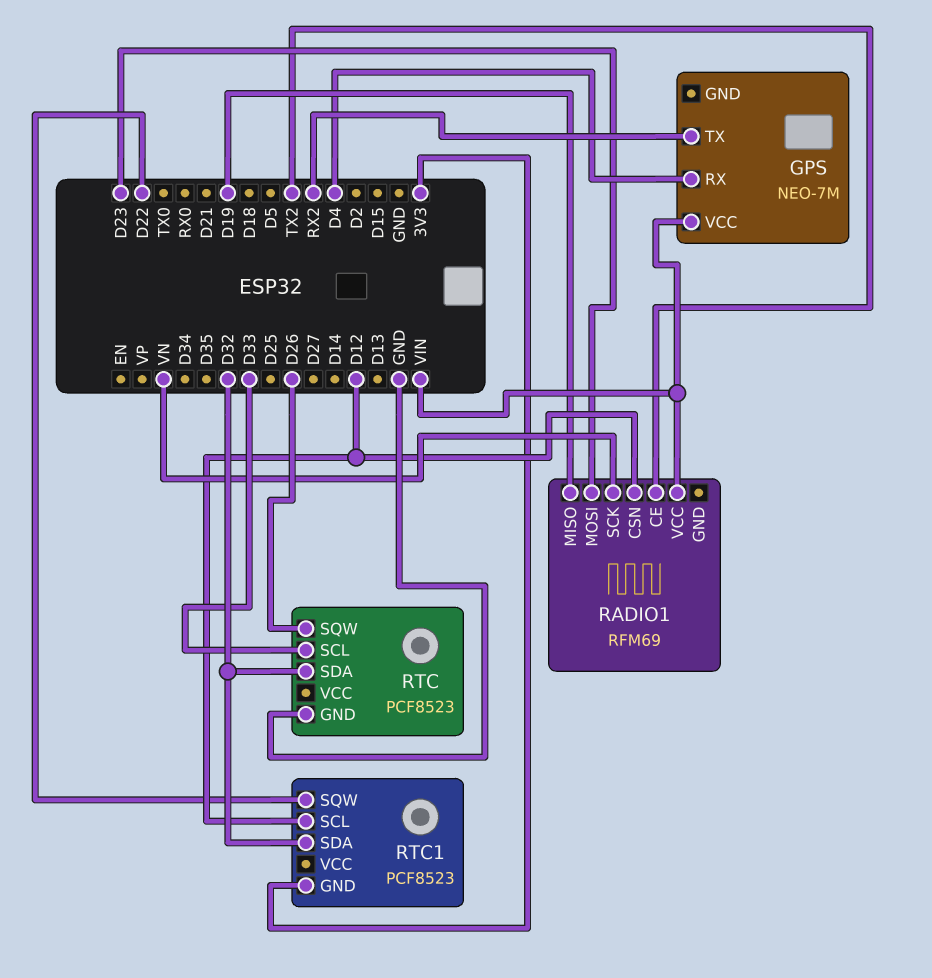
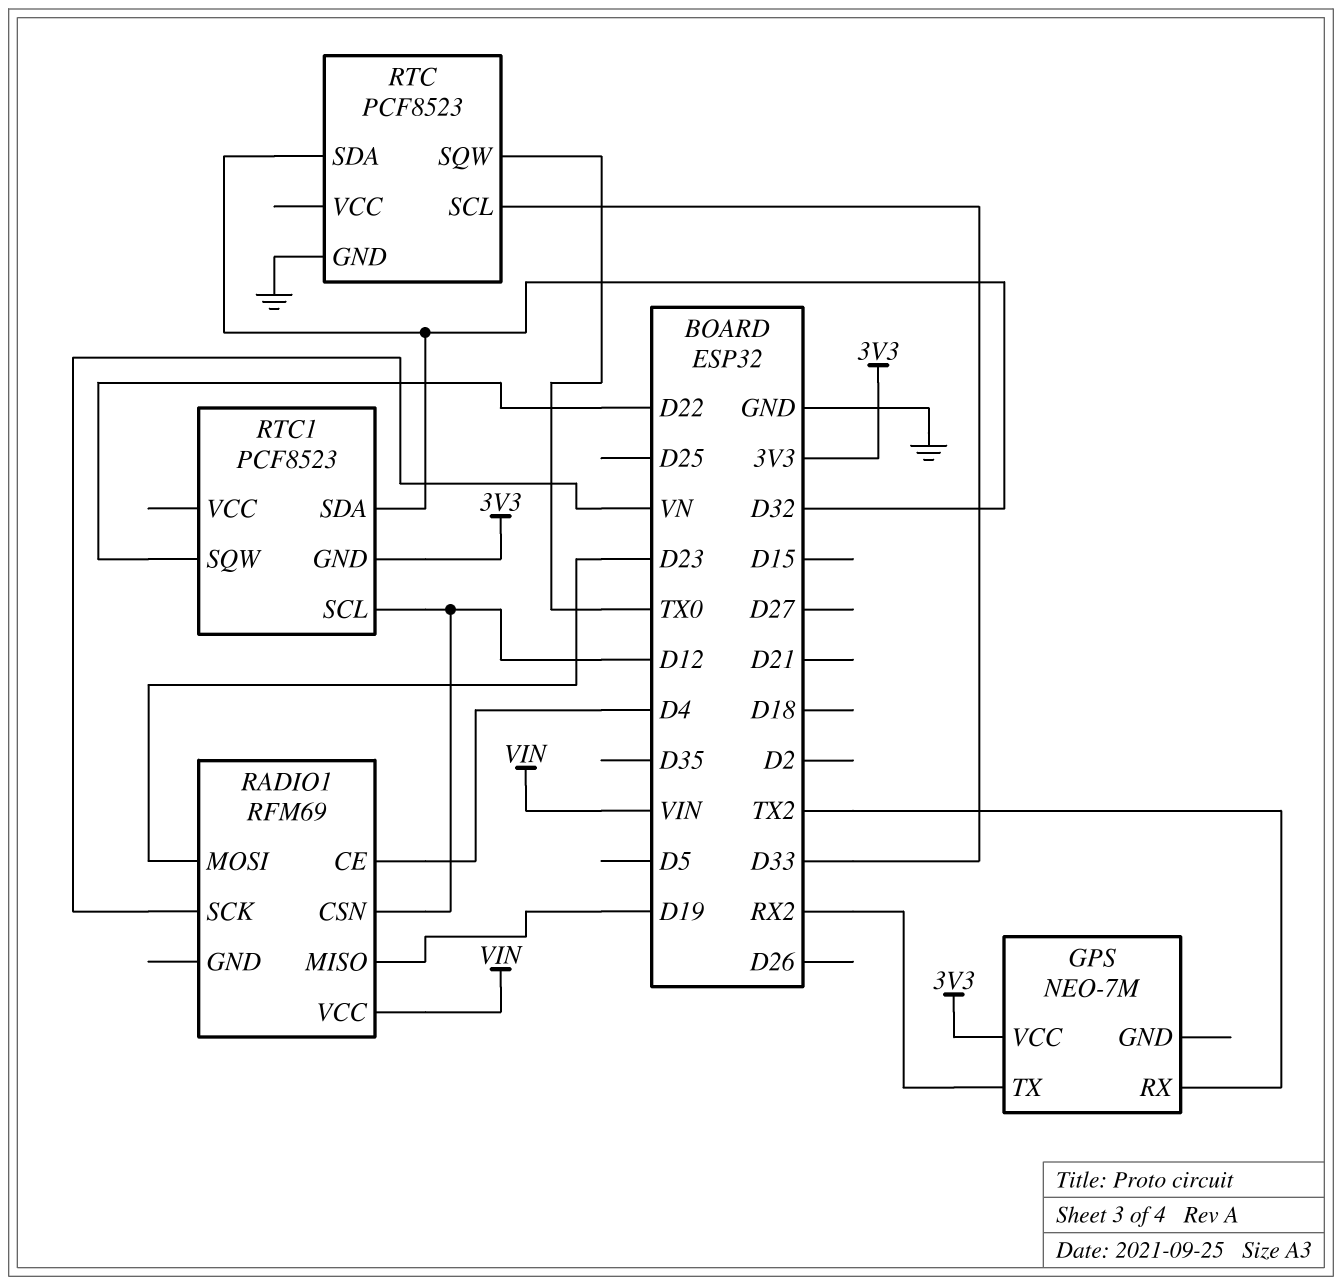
GPS pin RX: D4 -> TX2
GPS pin VCC: VIN -> 3V3
RADIO1 pin CE: TX2 -> D4
RTC pin SQW: D26 -> TX0

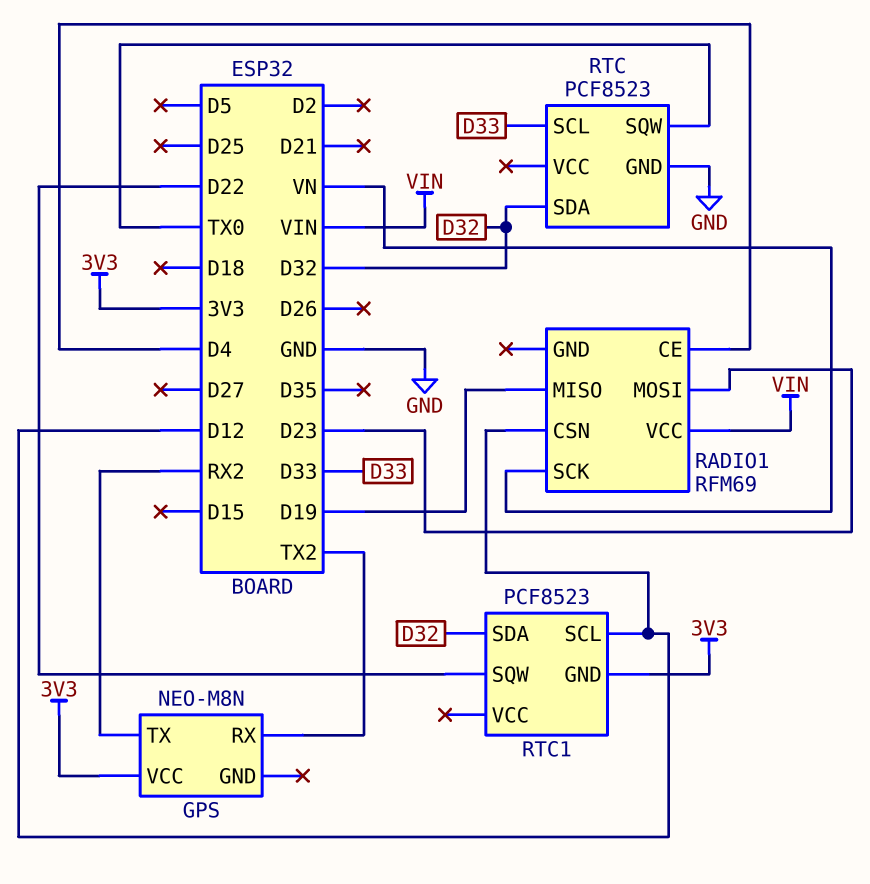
GPS: NEO-7M -> NEO-M8N

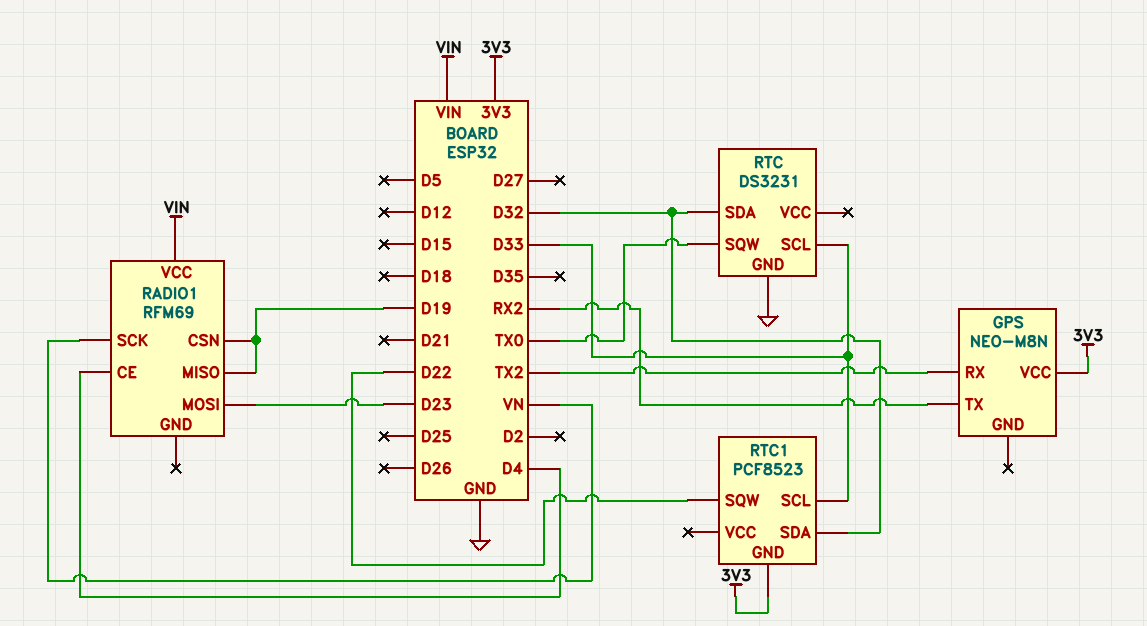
RADIO1 pin CSN: D12 -> D19
RTC: PCF8523 -> DS3231
RTC1 pin SCL: D12 -> D33

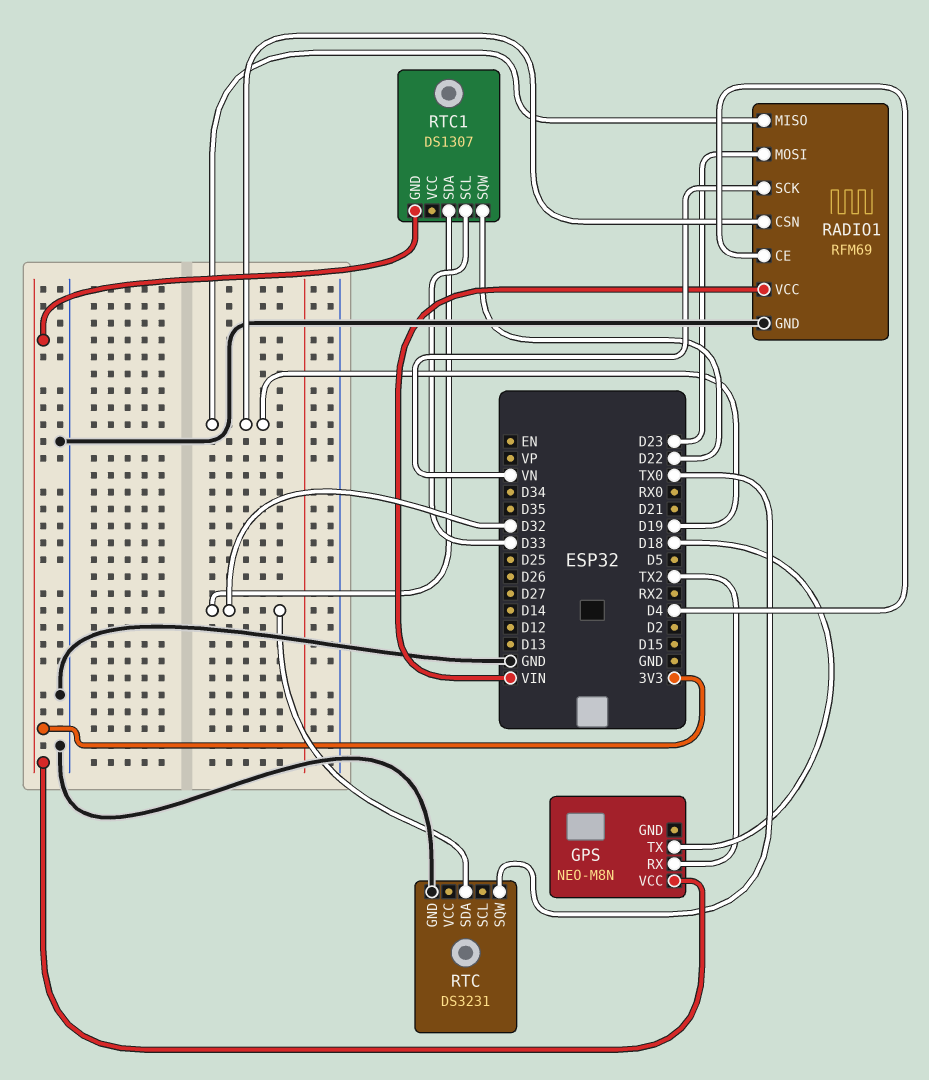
GPS pin TX: RX2 -> D18
RADIO1 pin GND: none -> GND
RTC pin SCL: D33 -> none
RTC1: PCF8523 -> DS1307

